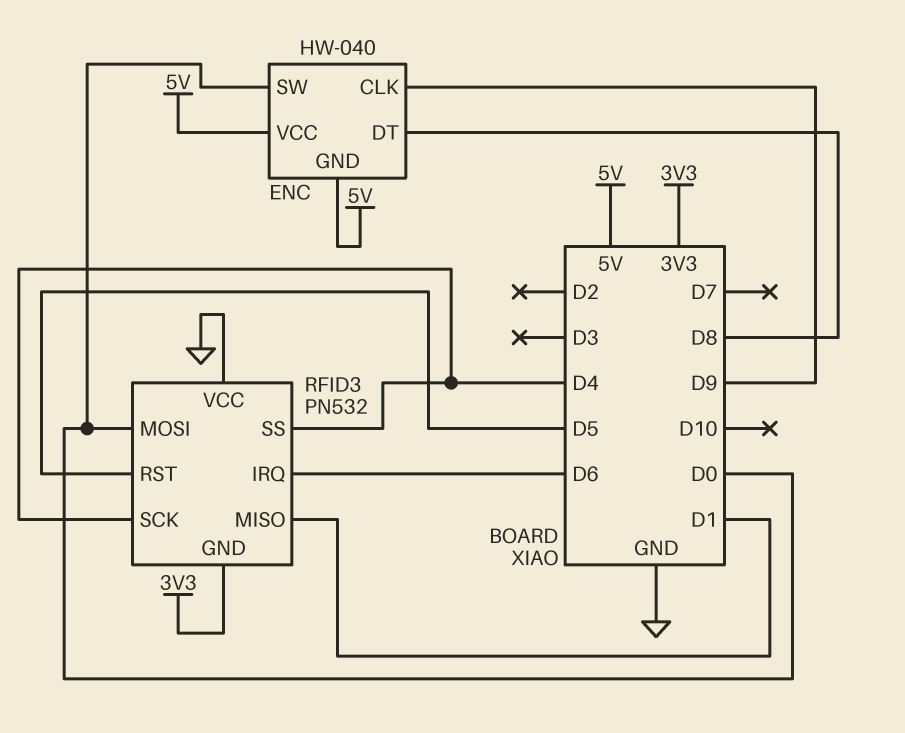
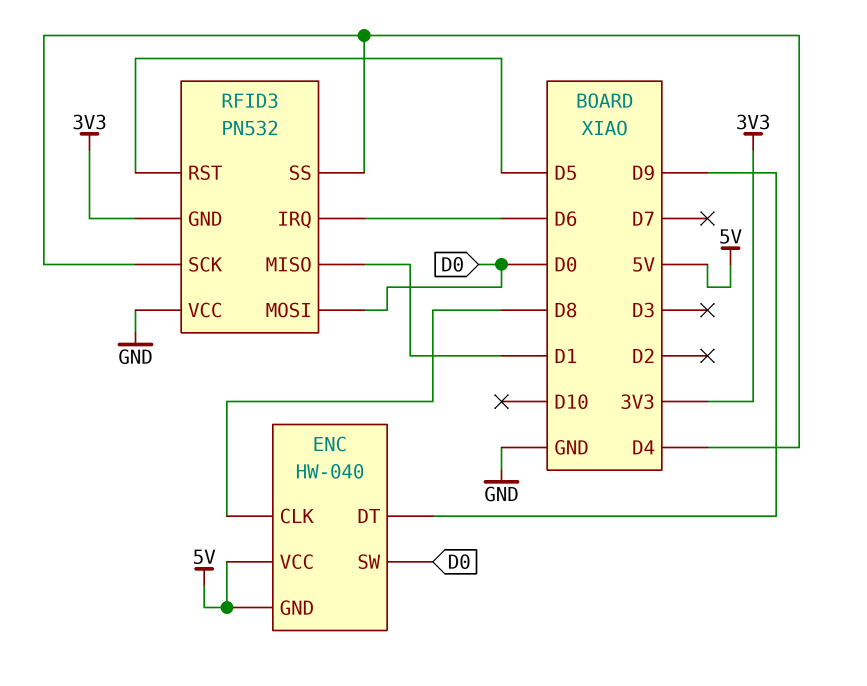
ENC pin CLK: D9 -> D8
ENC pin DT: D8 -> D9

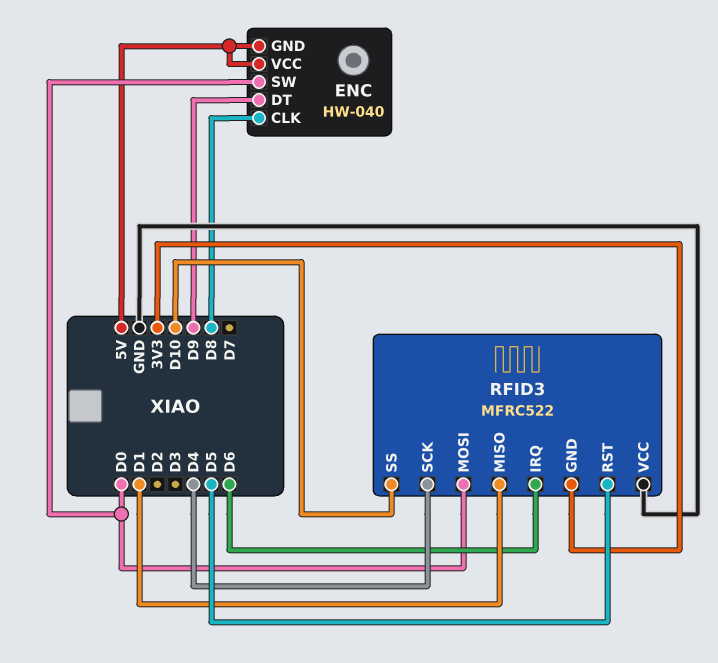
RFID3: PN532 -> MFRC522
RFID3 pin SS: D4 -> D10

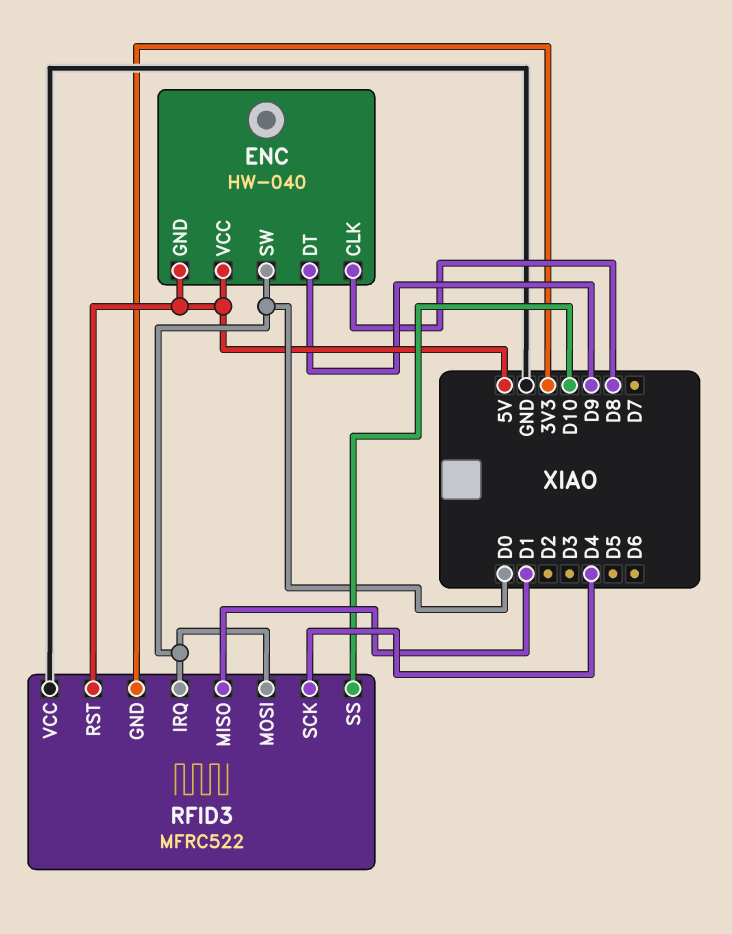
RFID3 pin IRQ: D6 -> D0
RFID3 pin RST: D5 -> 5V

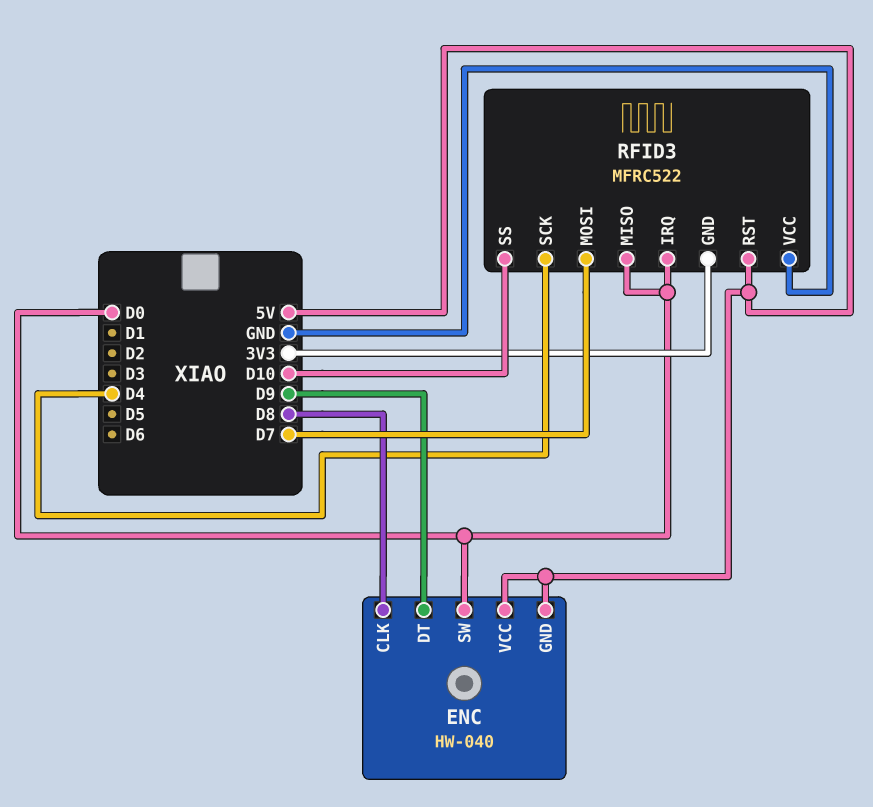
RFID3 pin MISO: D1 -> D0
RFID3 pin MOSI: D0 -> D7

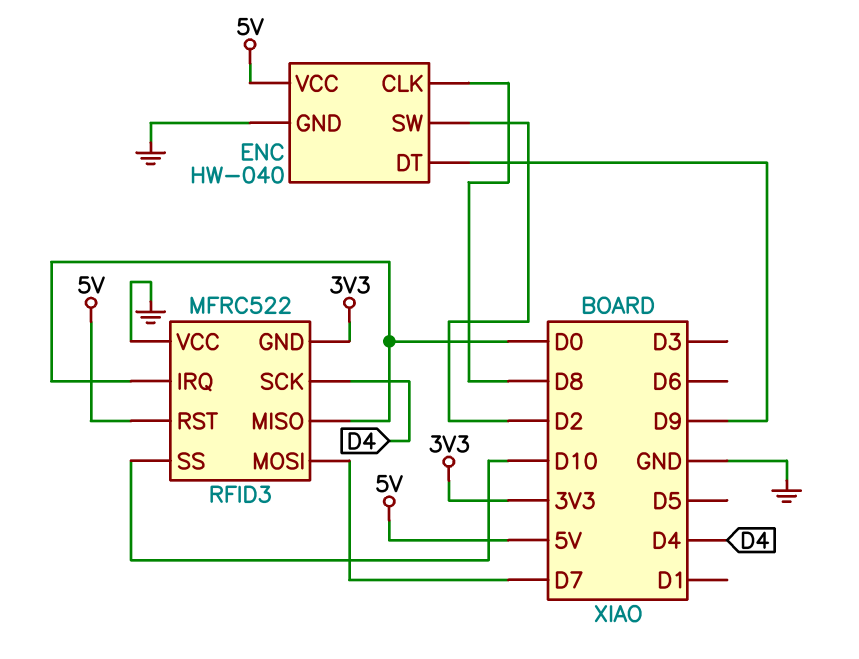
ENC pin GND: 5V -> GND
ENC pin SW: D0 -> D2

